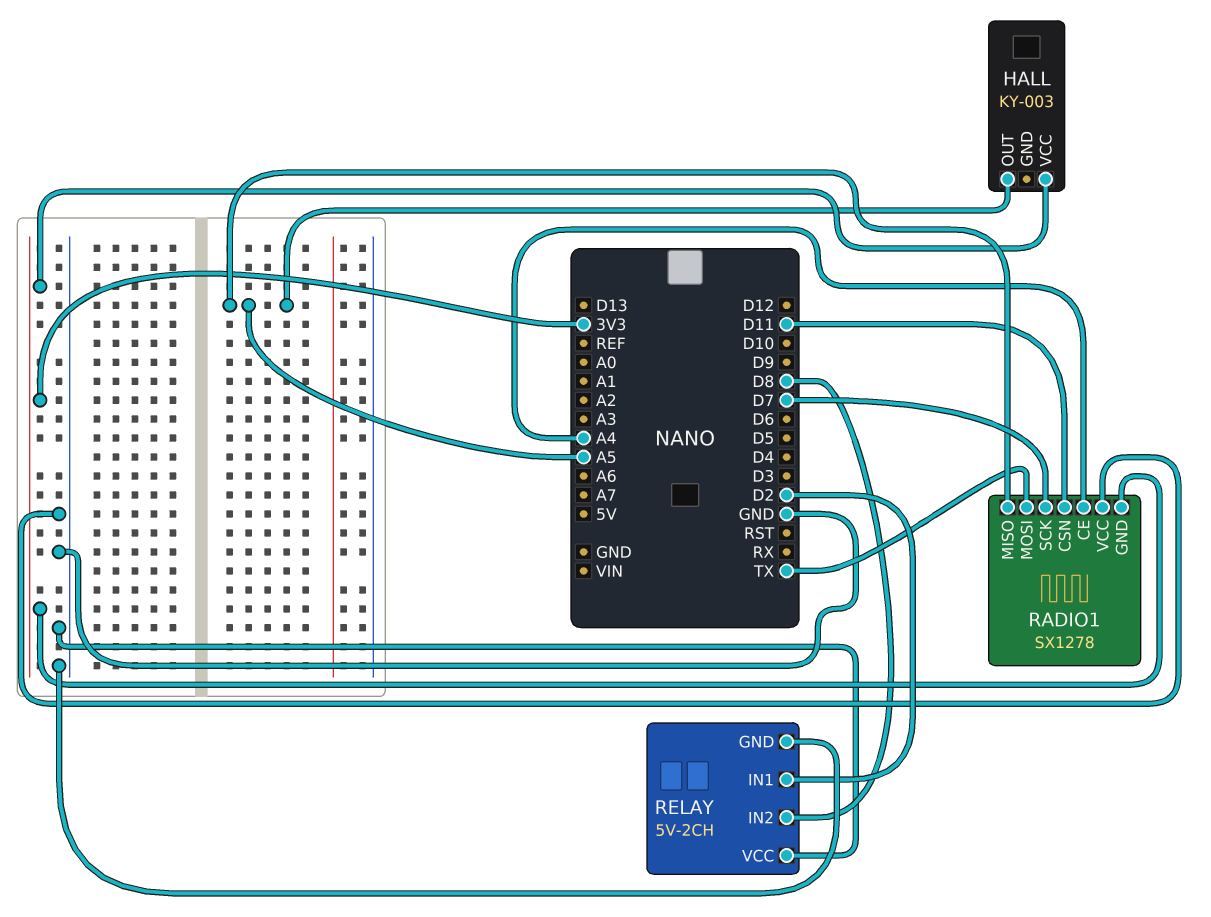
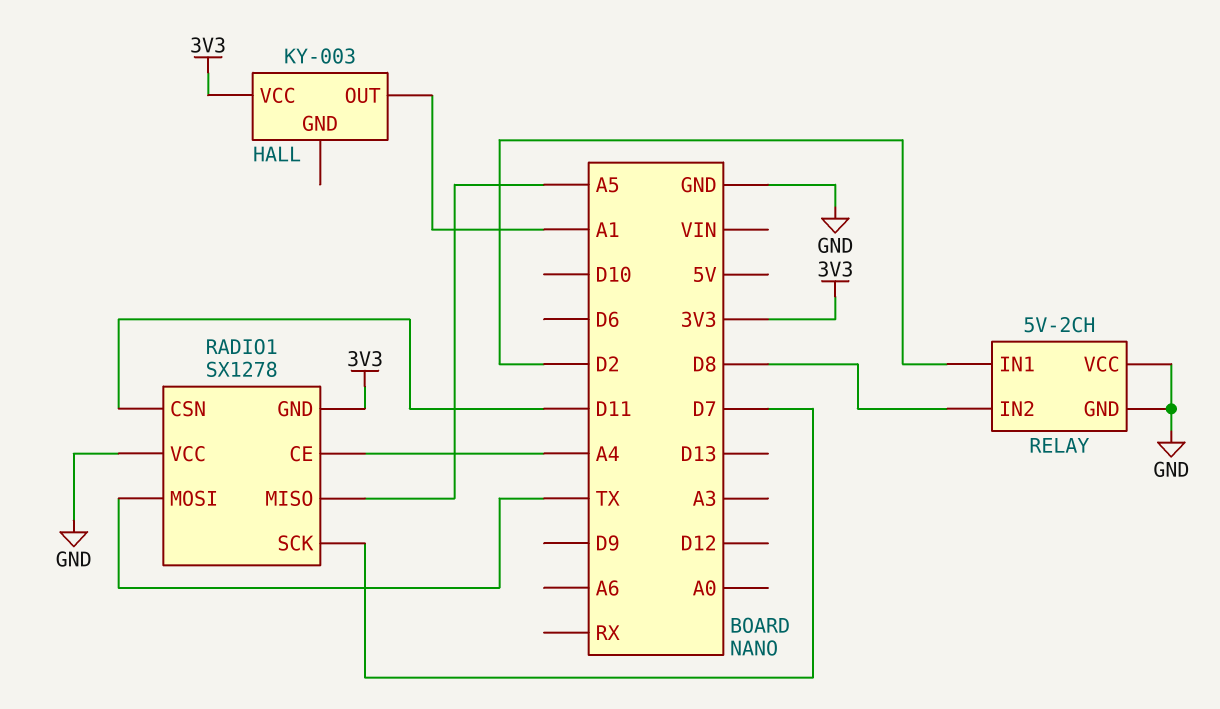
HALL pin OUT: A5 -> A1

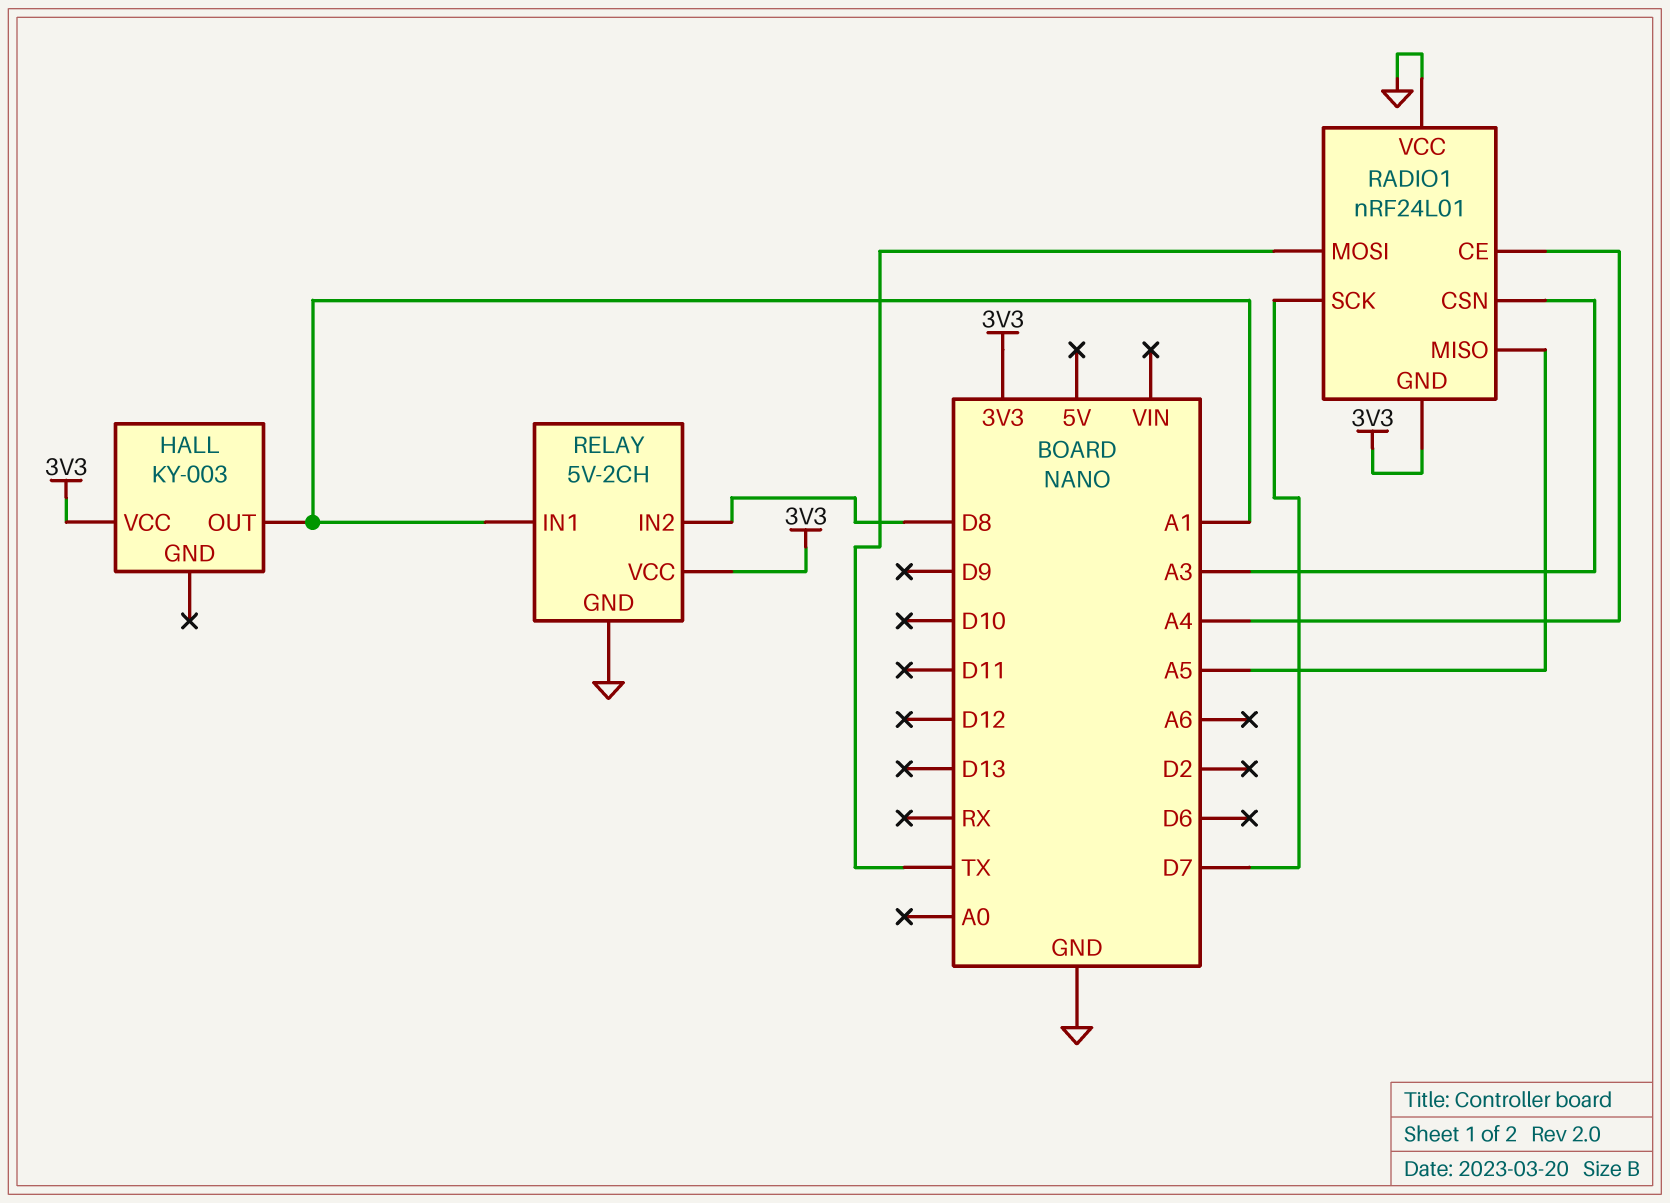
RADIO1: SX1278 -> nRF24L01
RADIO1 pin CSN: D11 -> A3
RELAY pin IN1: D2 -> A1
RELAY pin VCC: GND -> 3V3

